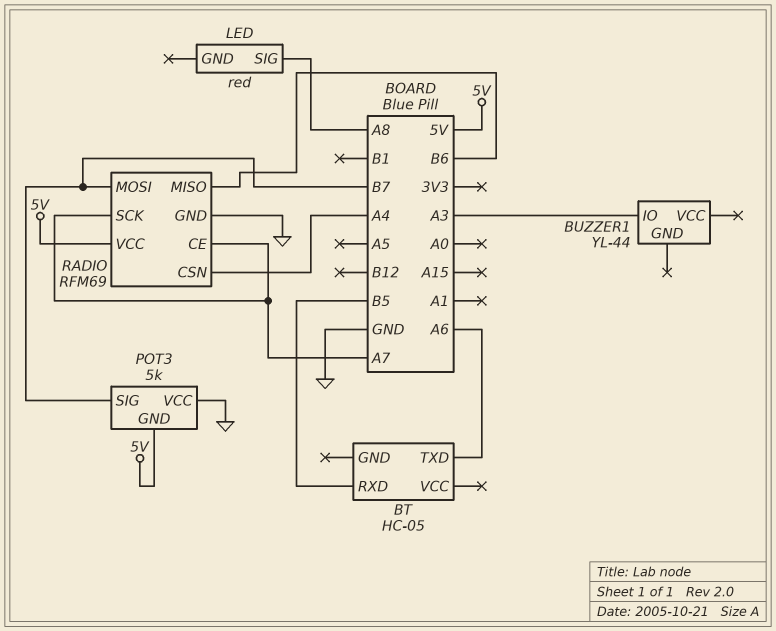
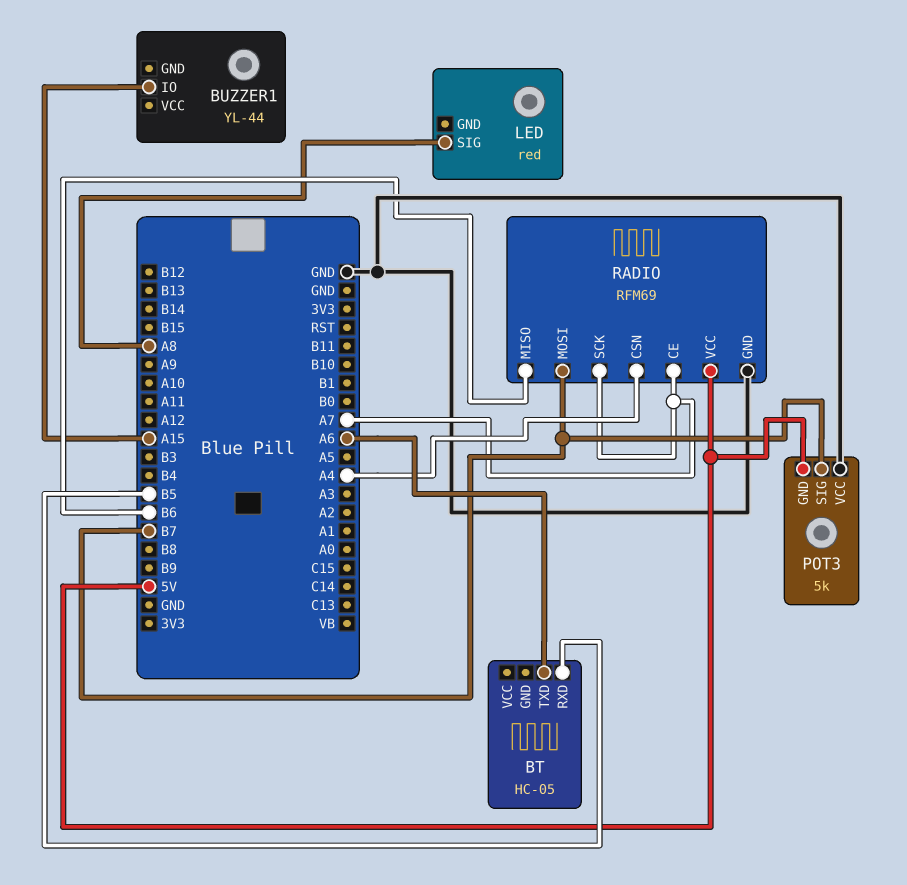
BUZZER1 pin IO: A3 -> A15

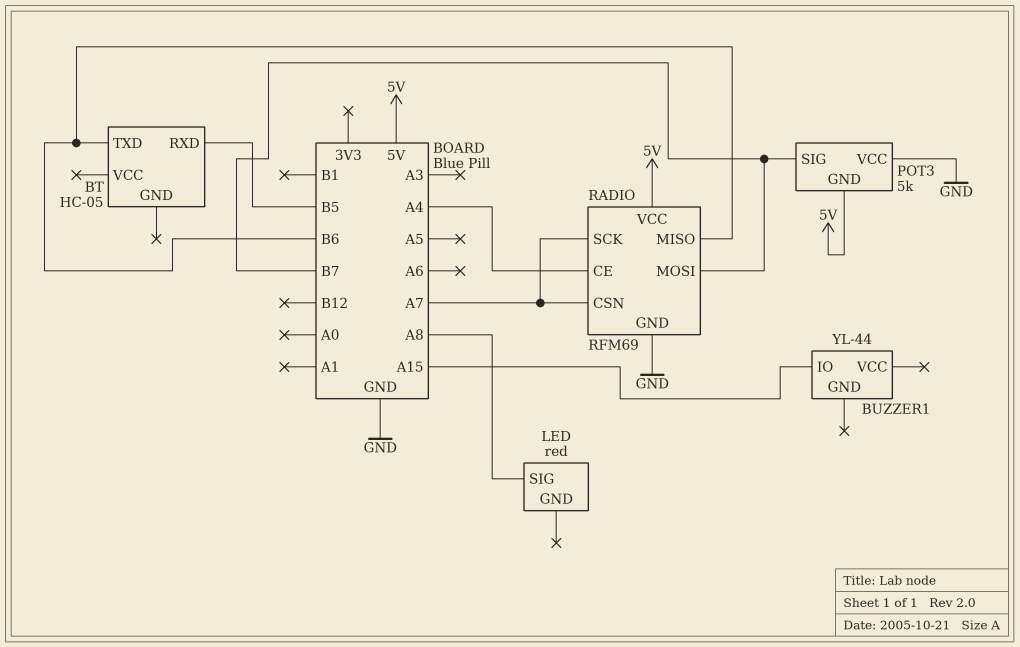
BT pin TXD: A6 -> B6
RADIO pin CE: A7 -> A4
RADIO pin CSN: A4 -> A7

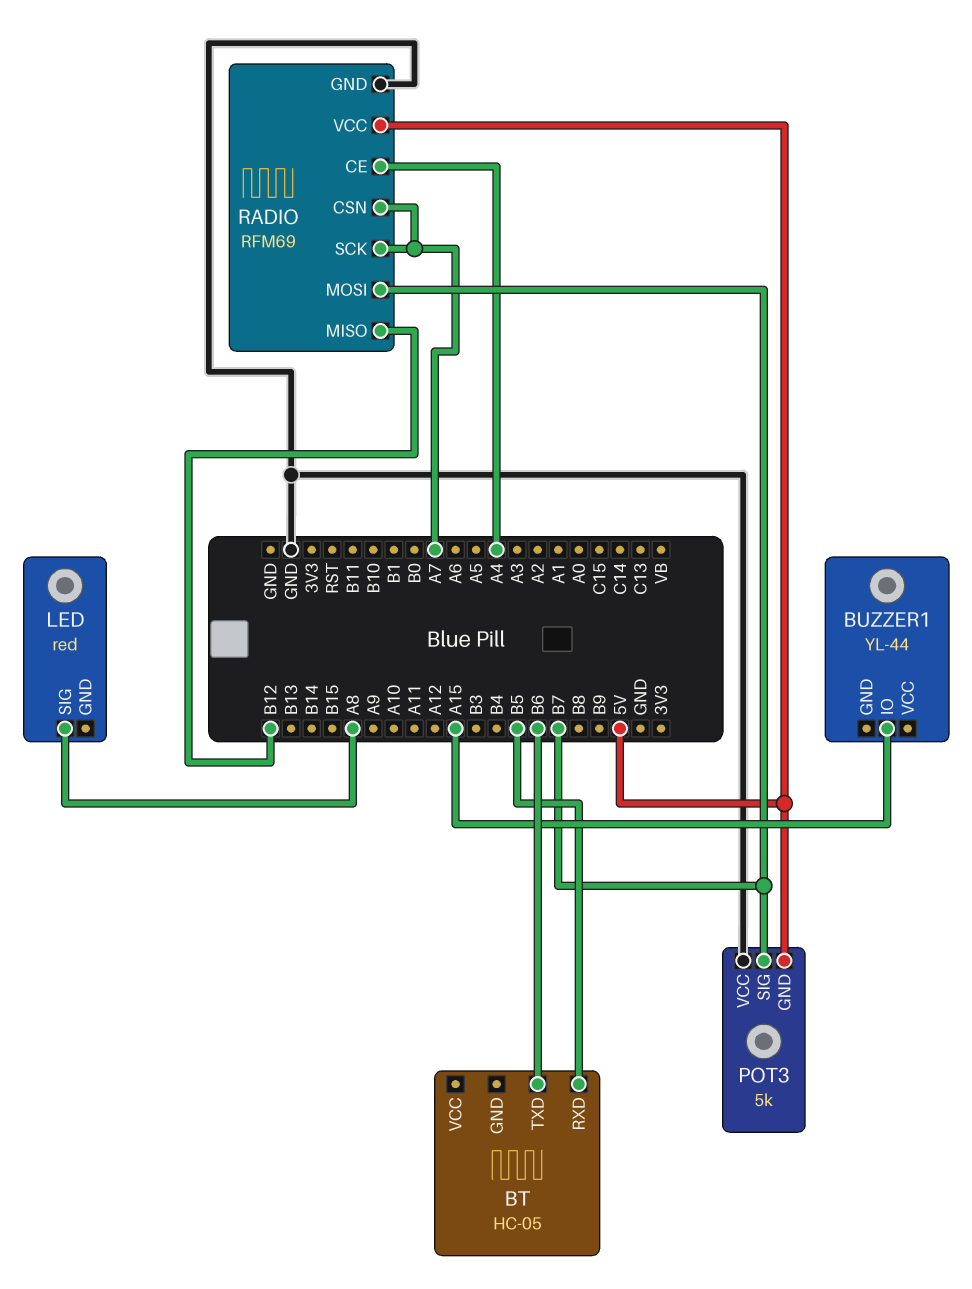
RADIO pin MISO: B6 -> B12

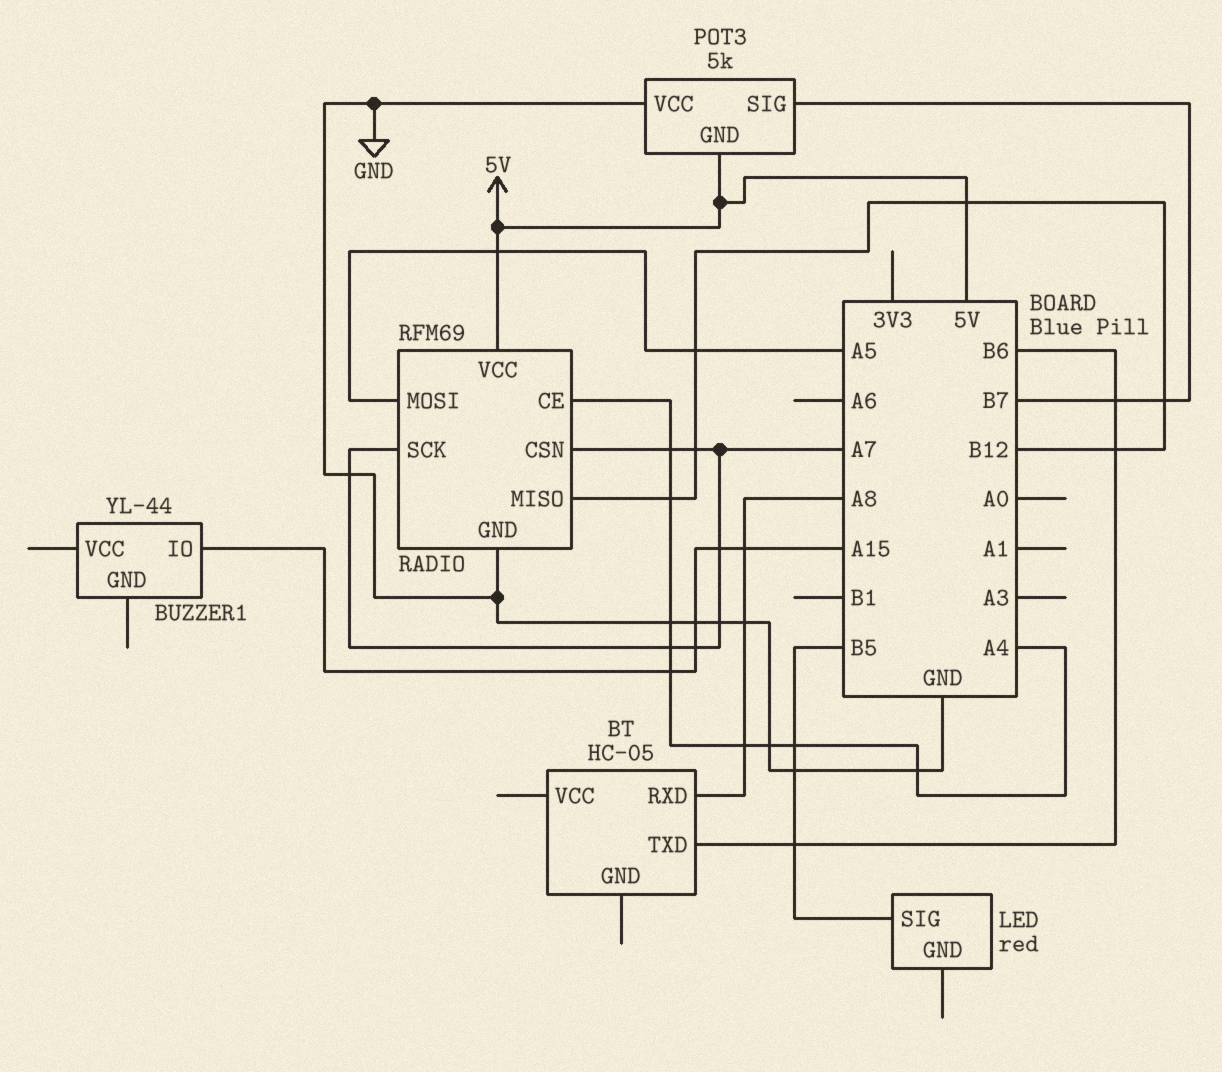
BT pin RXD: B5 -> A8
LED pin SIG: A8 -> B5
RADIO pin MOSI: B7 -> A5

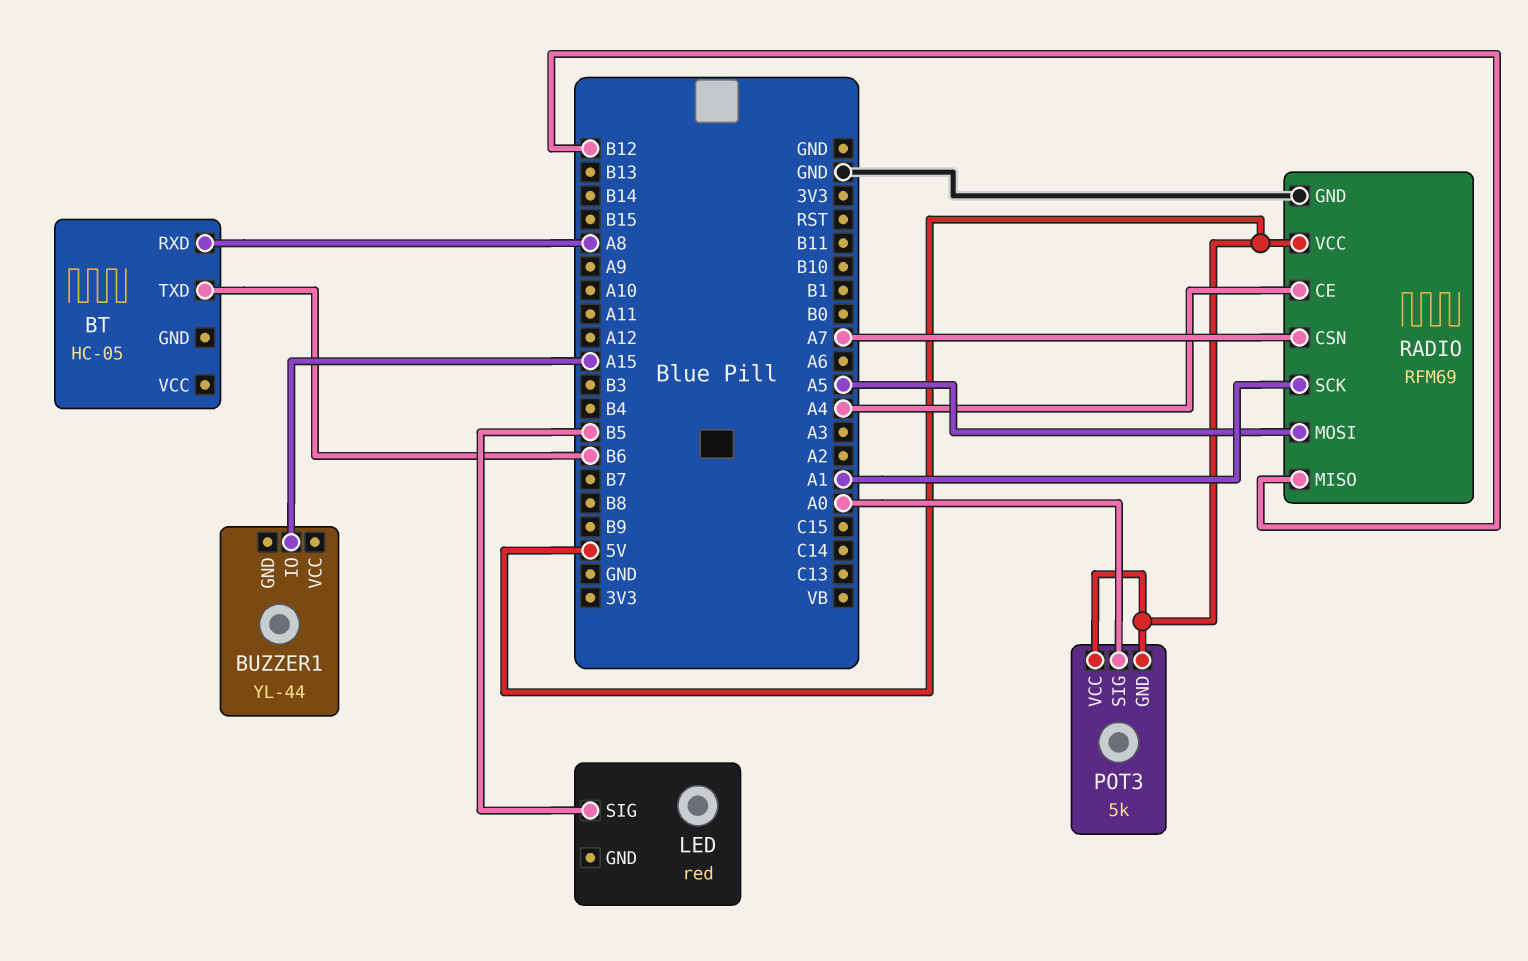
POT3 pin SIG: B7 -> A0
POT3 pin VCC: GND -> 5V
RADIO pin SCK: A7 -> A1

